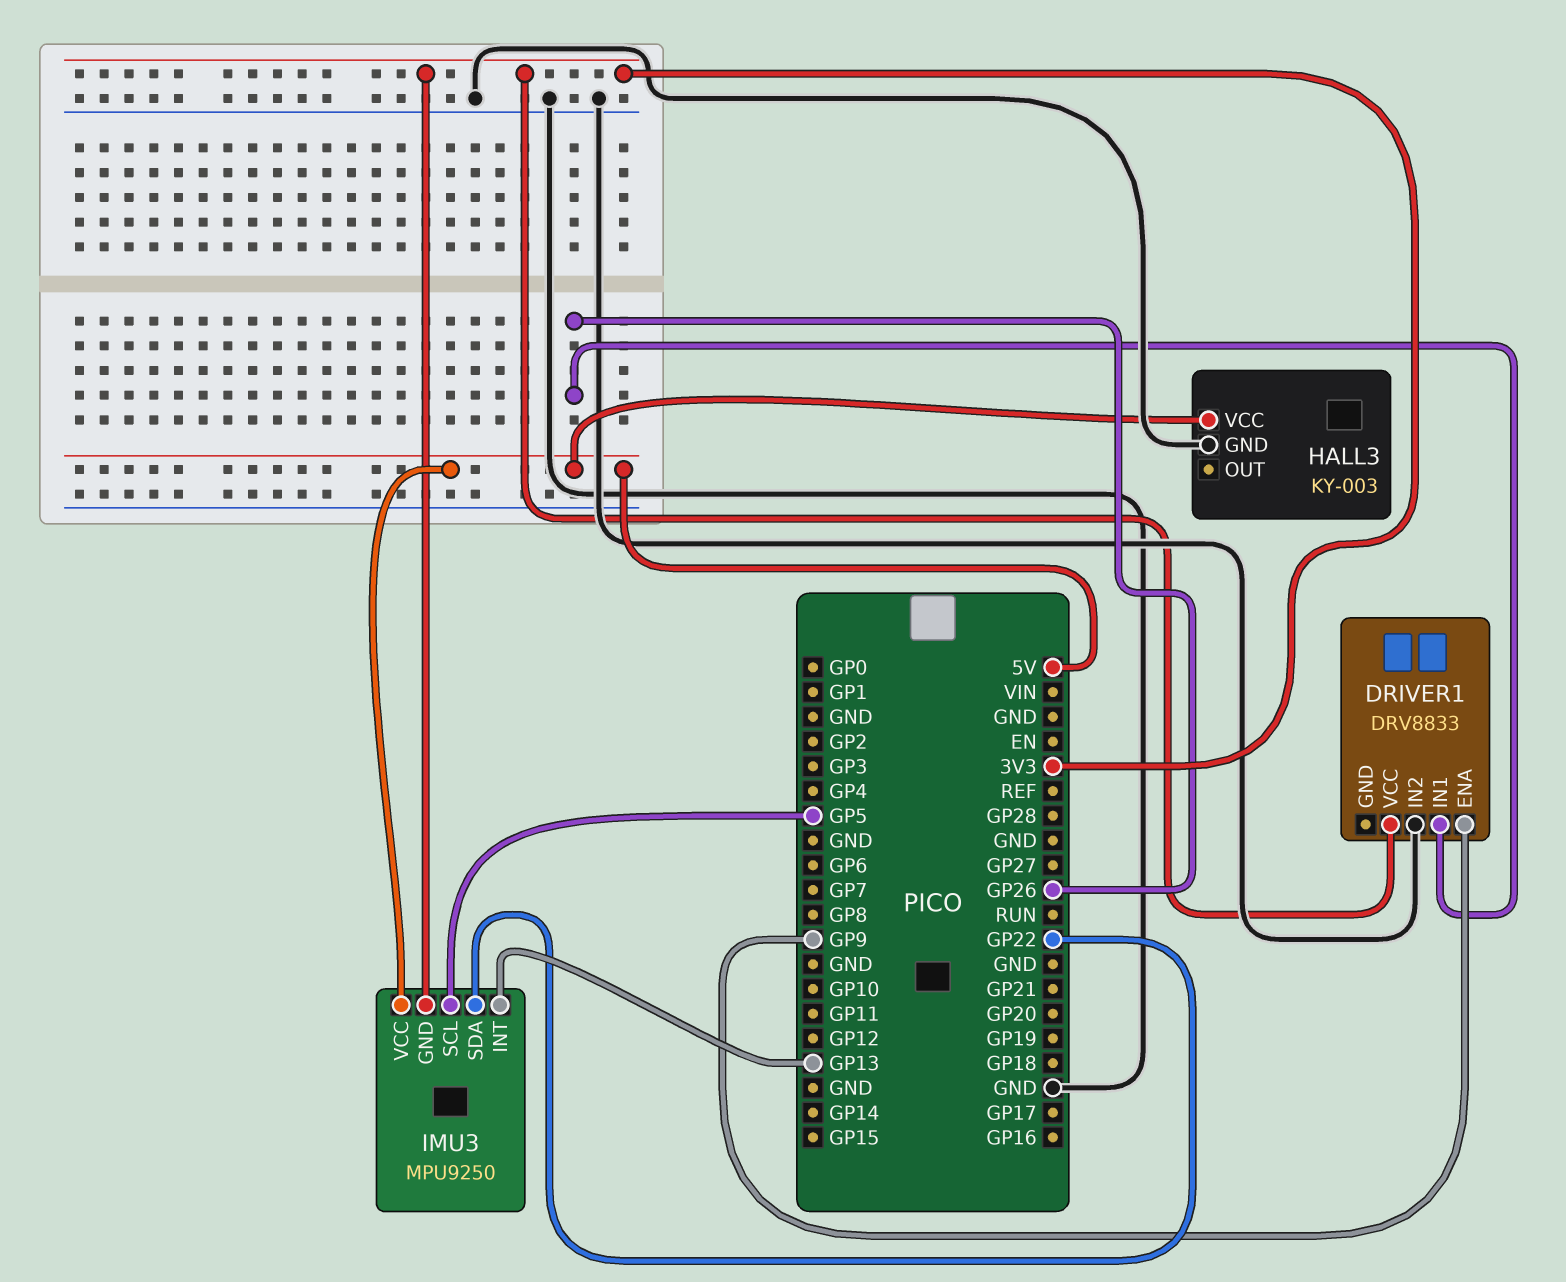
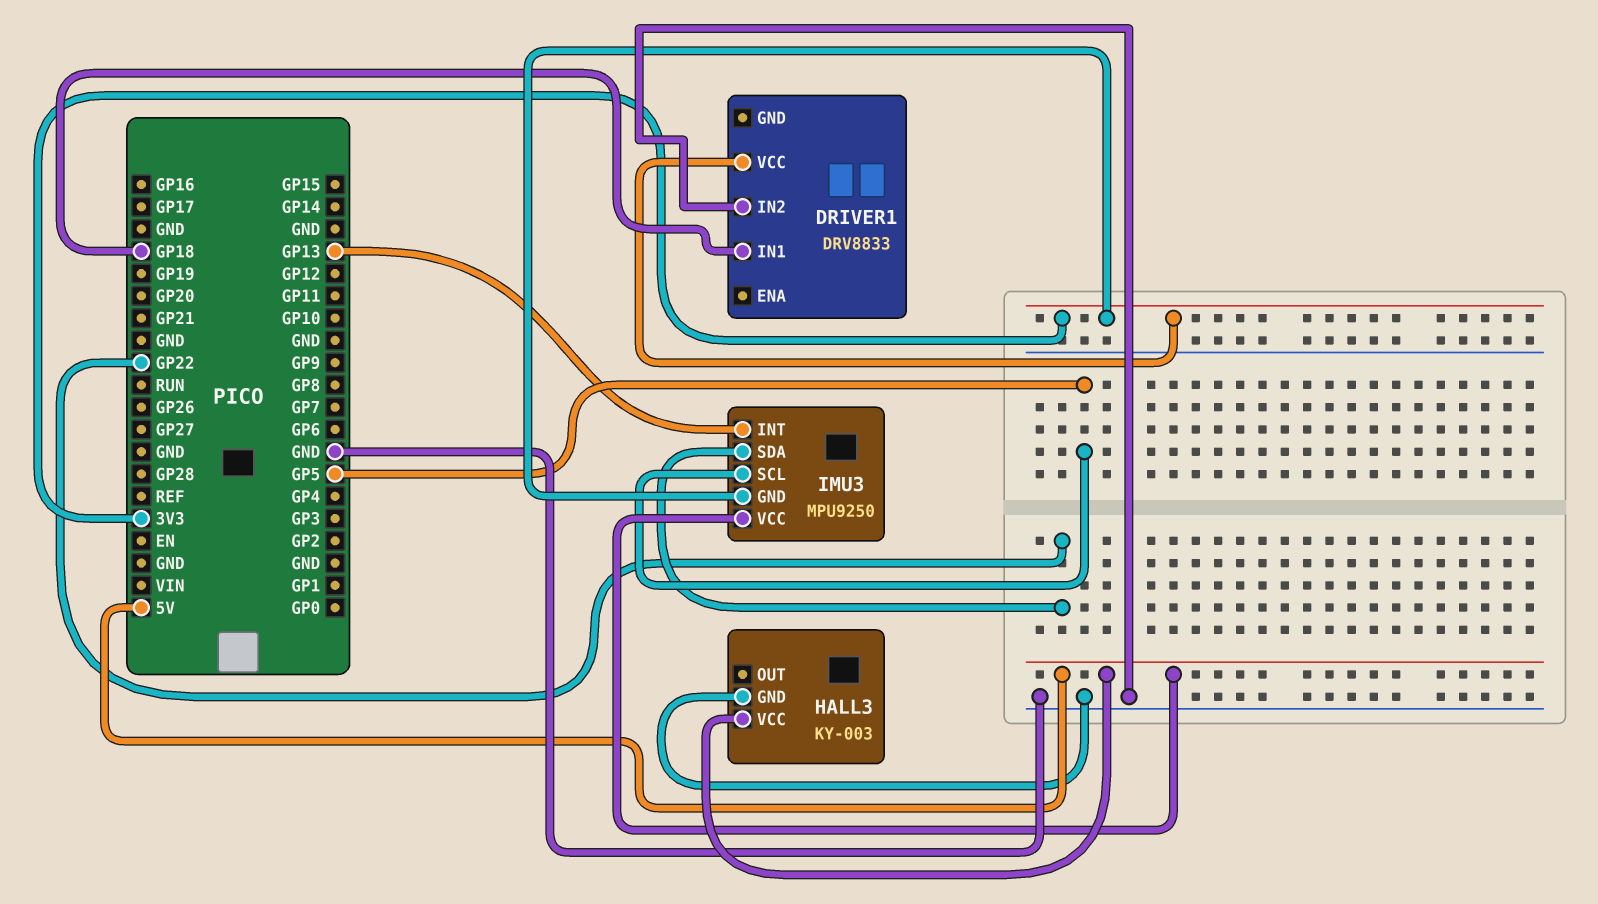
DRIVER1 pin ENA: GP9 -> none
DRIVER1 pin IN1: GP26 -> GP18

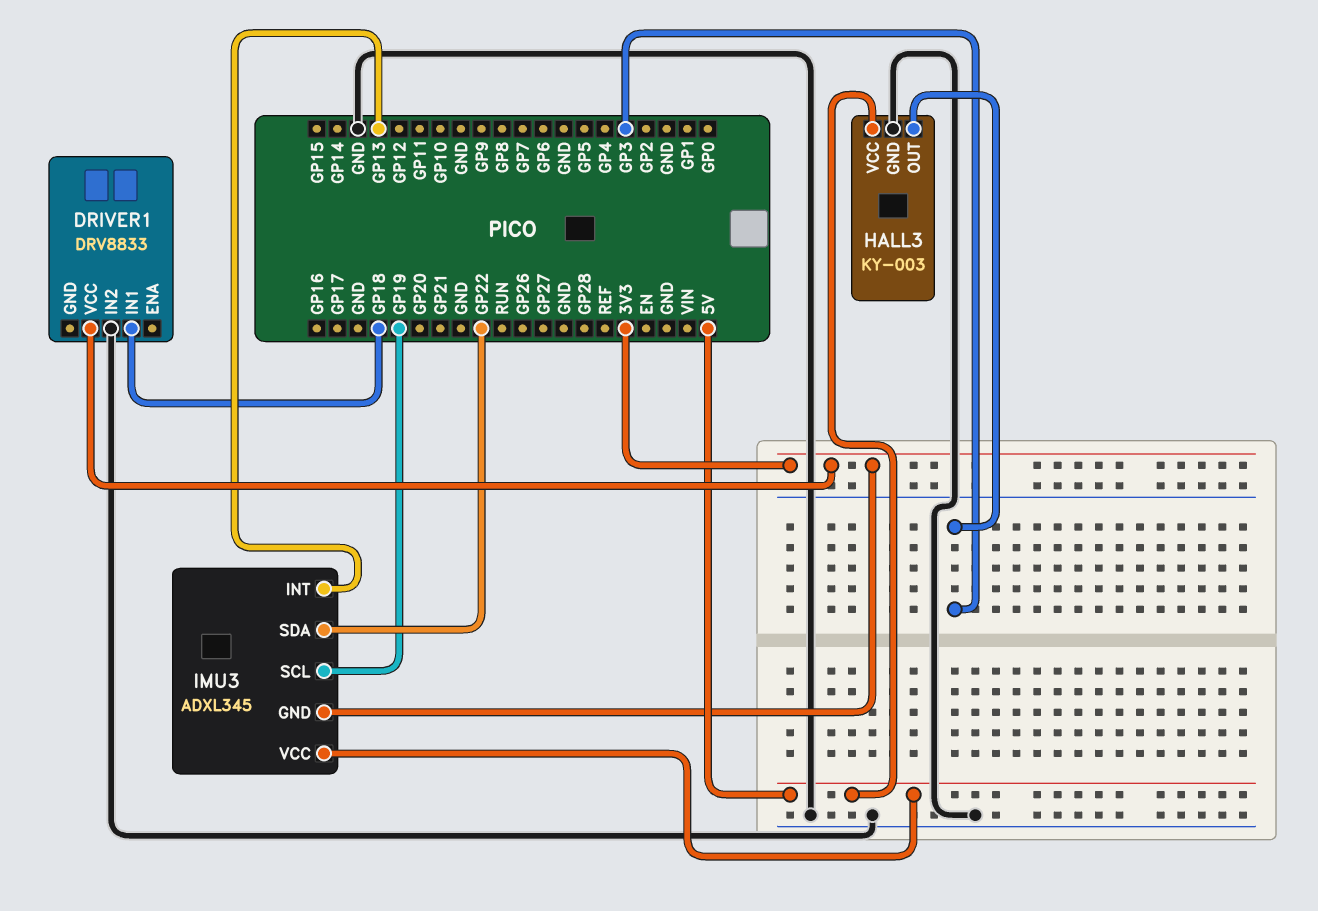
HALL3 pin OUT: none -> GP3
IMU3: MPU9250 -> ADXL345
IMU3 pin SCL: GP5 -> GP19

